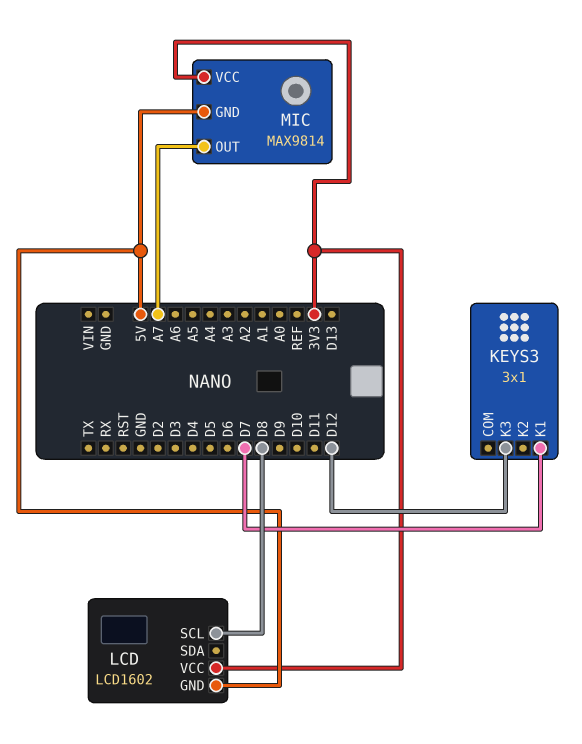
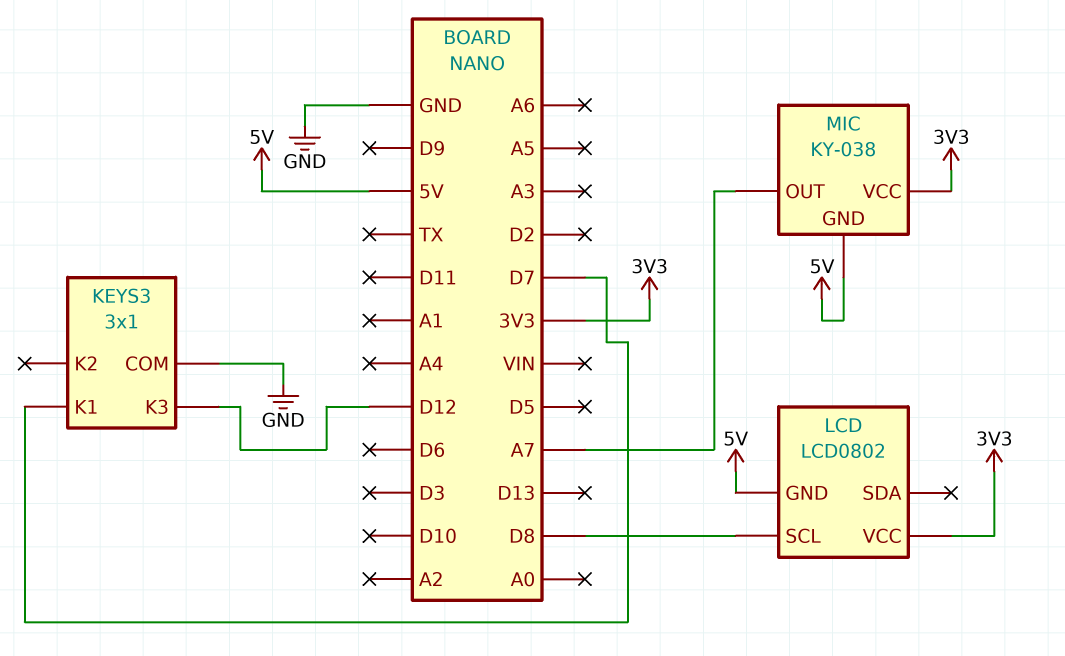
KEYS3 pin COM: none -> GND
LCD: LCD1602 -> LCD0802
MIC: MAX9814 -> KY-038

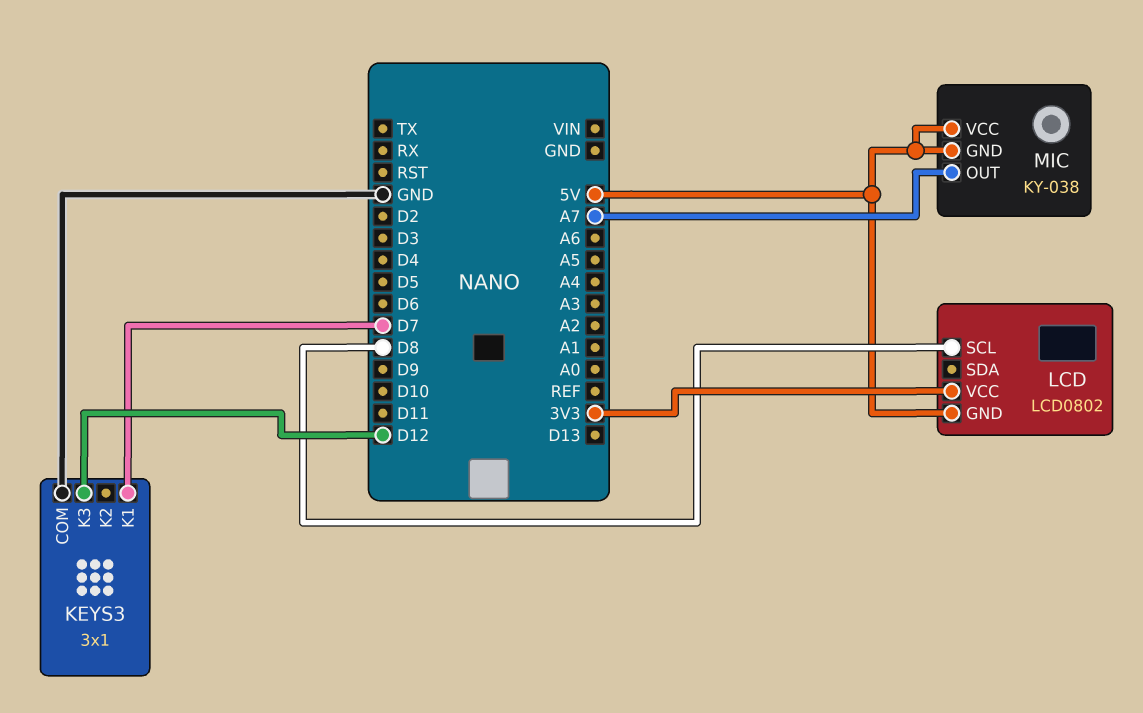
MIC pin VCC: 3V3 -> 5V

